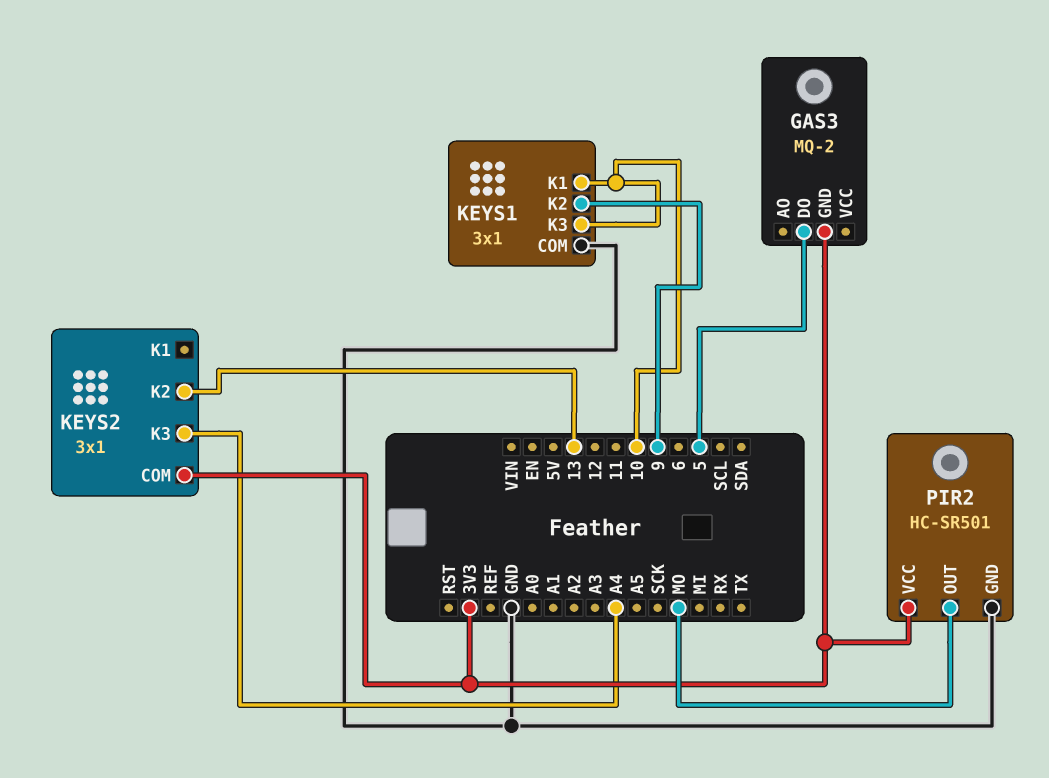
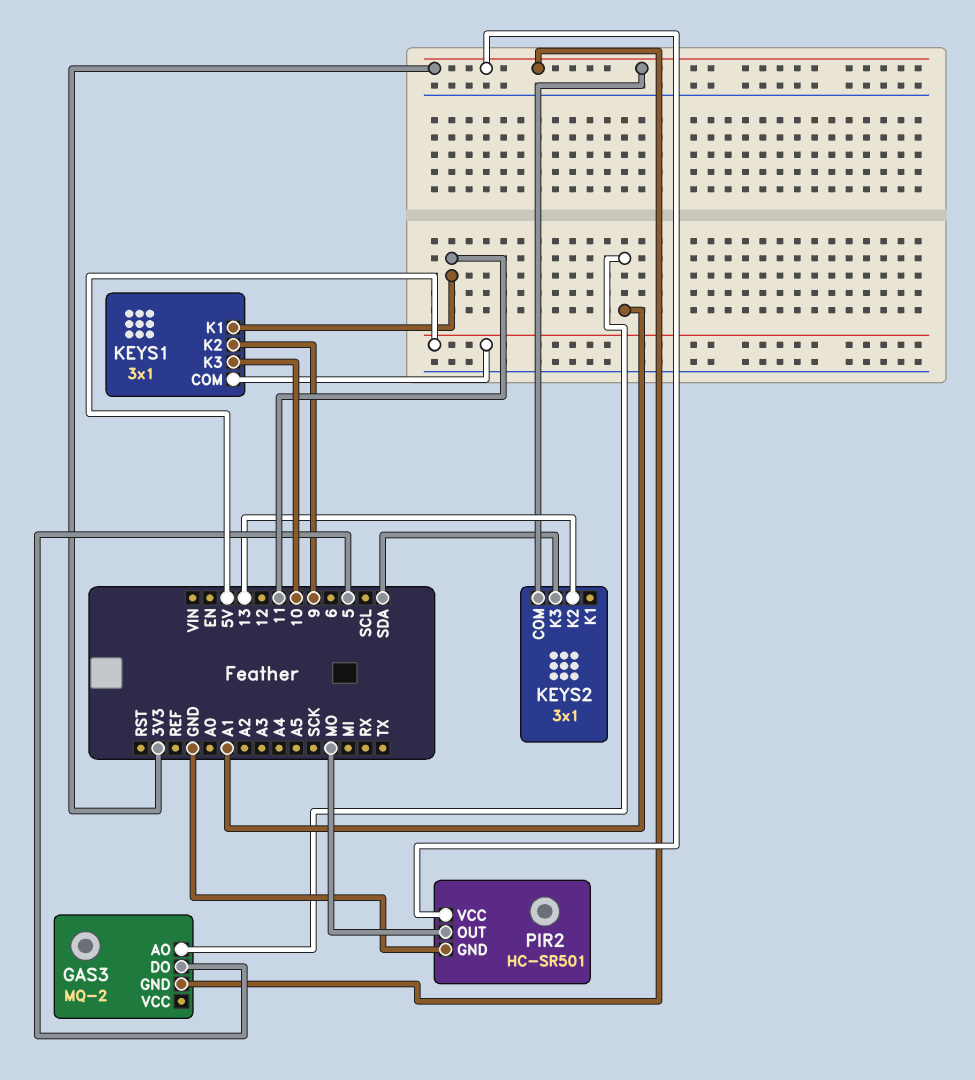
GAS3 pin AO: none -> A1
KEYS1 pin COM: GND -> 5V
KEYS1 pin K1: 10 -> 11
KEYS2 pin K3: A4 -> SDA

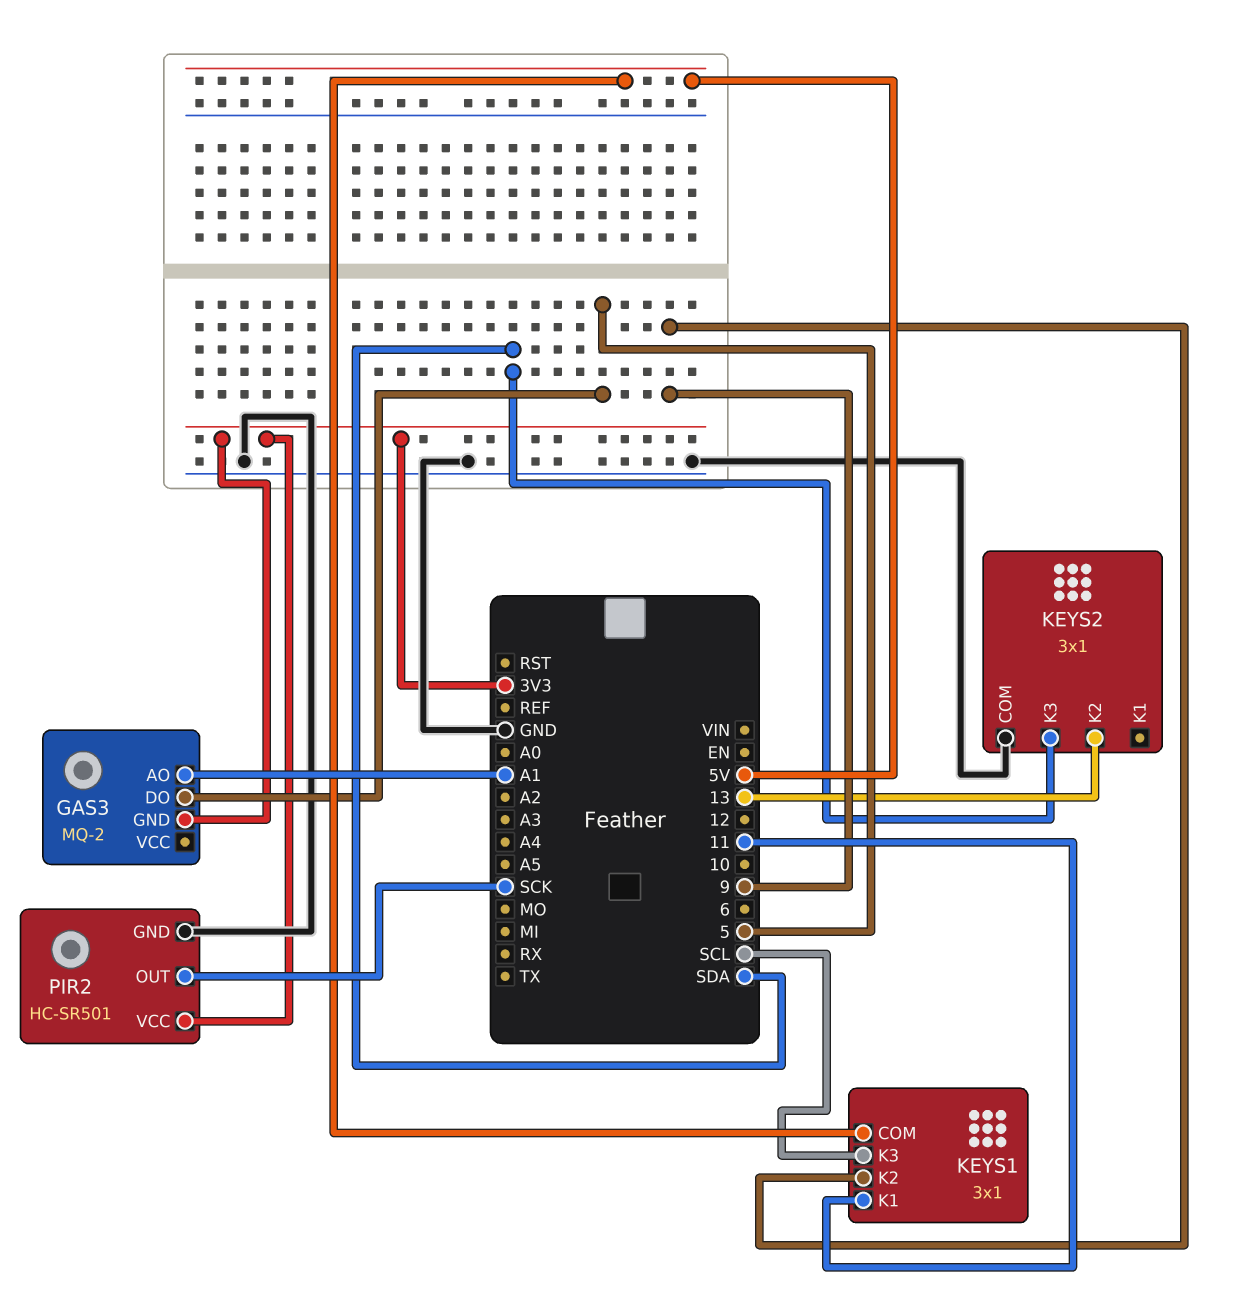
KEYS1 pin K3: 10 -> SCL
KEYS2 pin COM: 3V3 -> GND
PIR2 pin OUT: MO -> SCK

